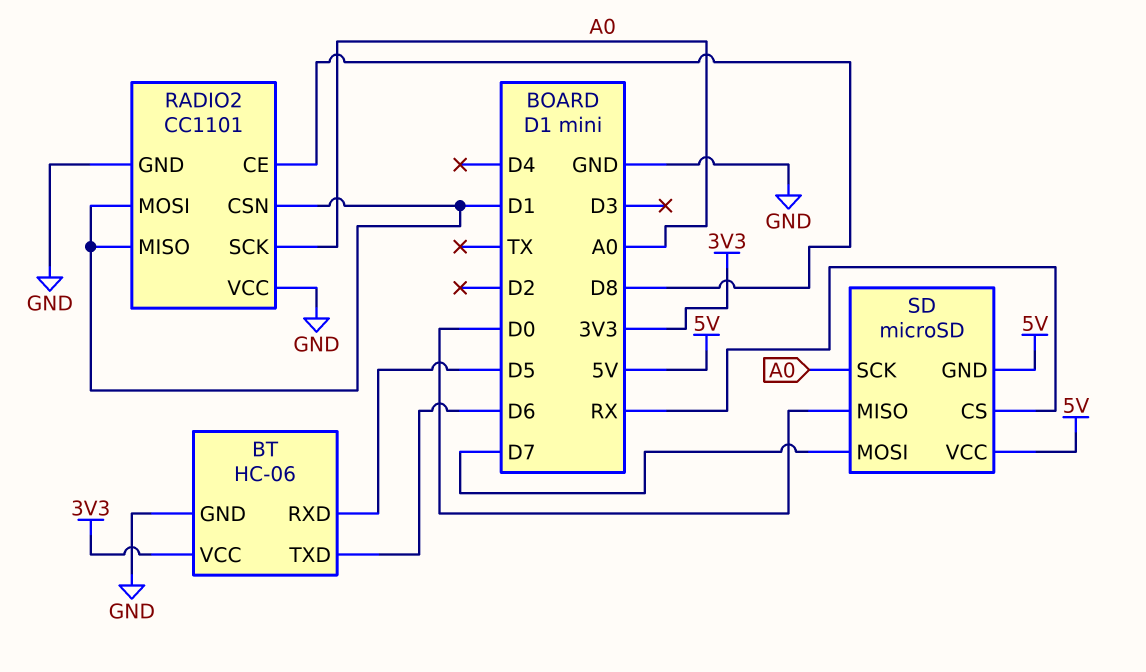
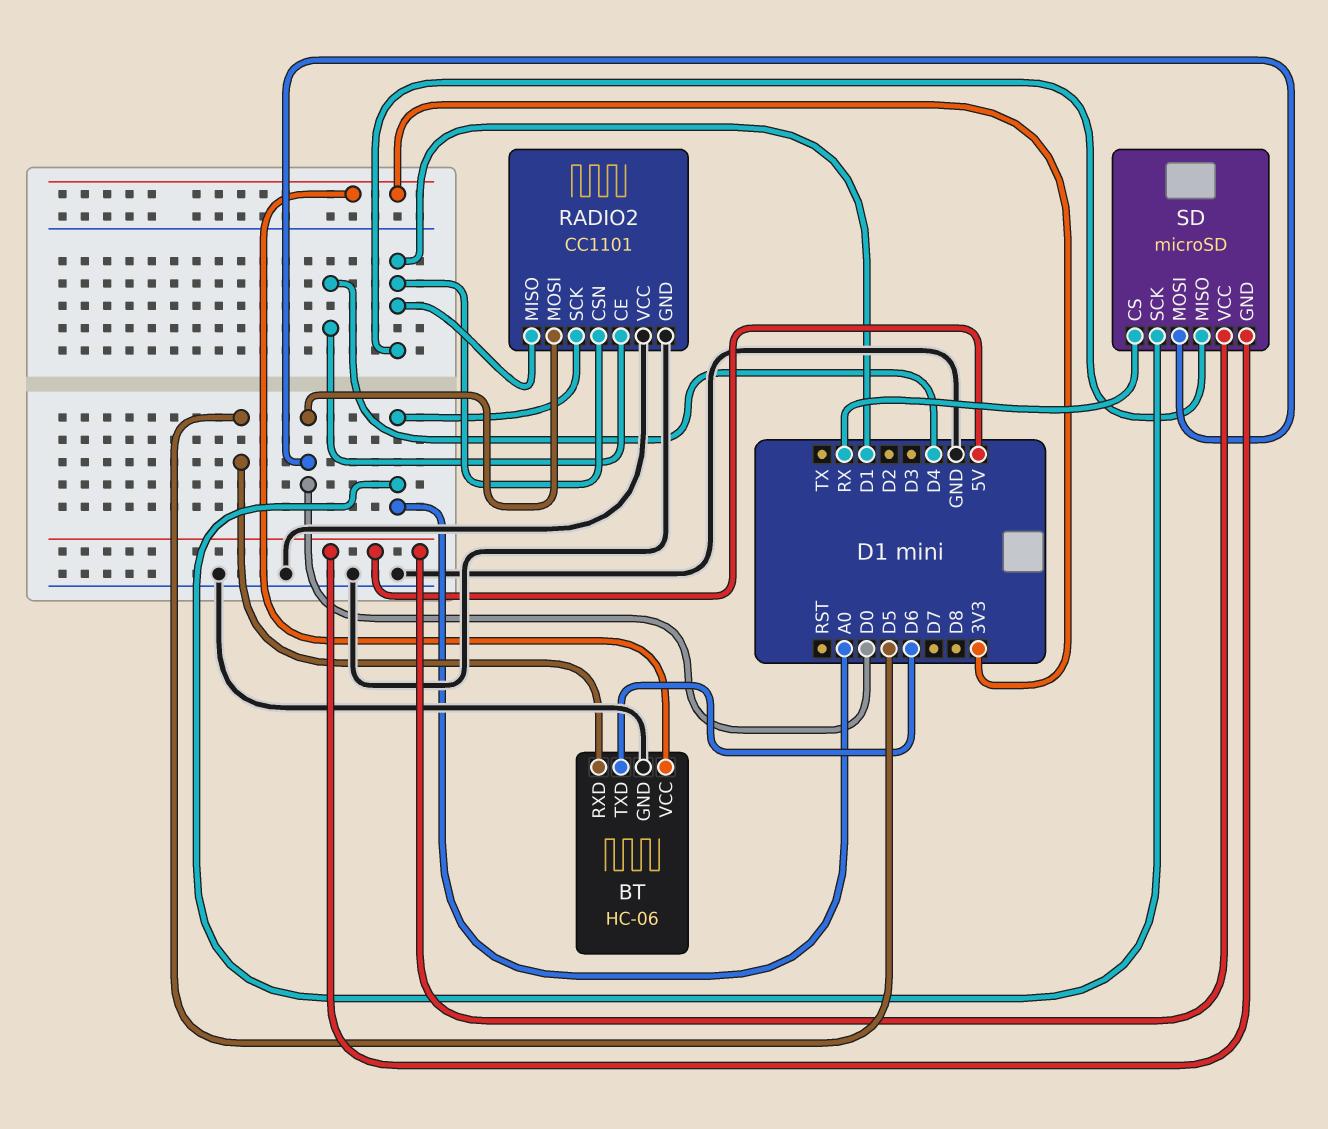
RADIO2 pin CE: D8 -> D4
RADIO2 pin MOSI: D1 -> D0
SD pin MISO: D0 -> D1
SD pin MOSI: D7 -> D0

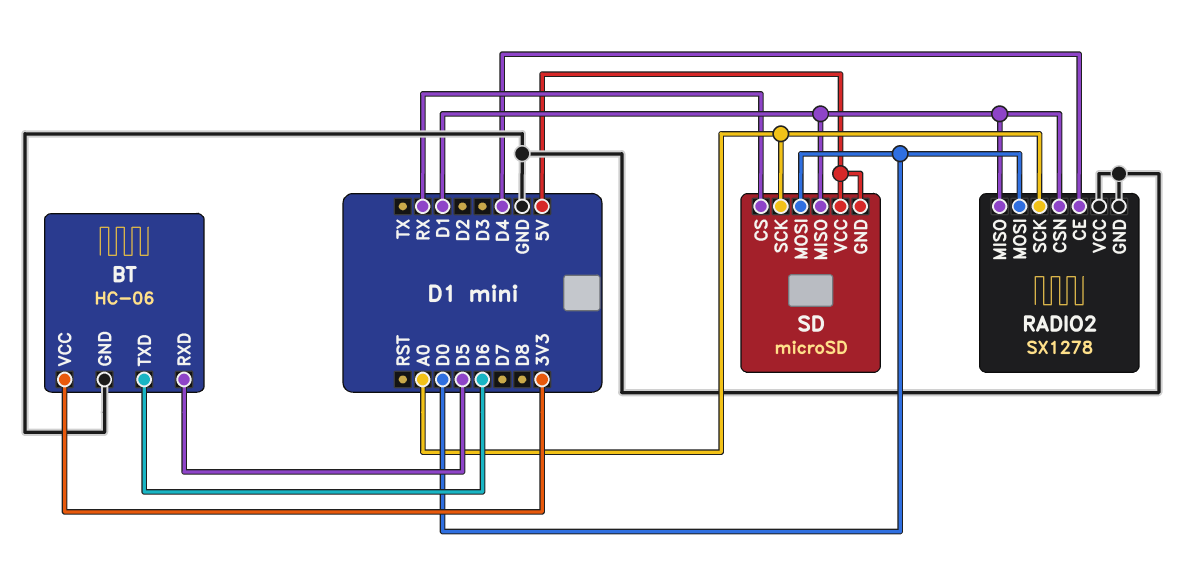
RADIO2: CC1101 -> SX1278

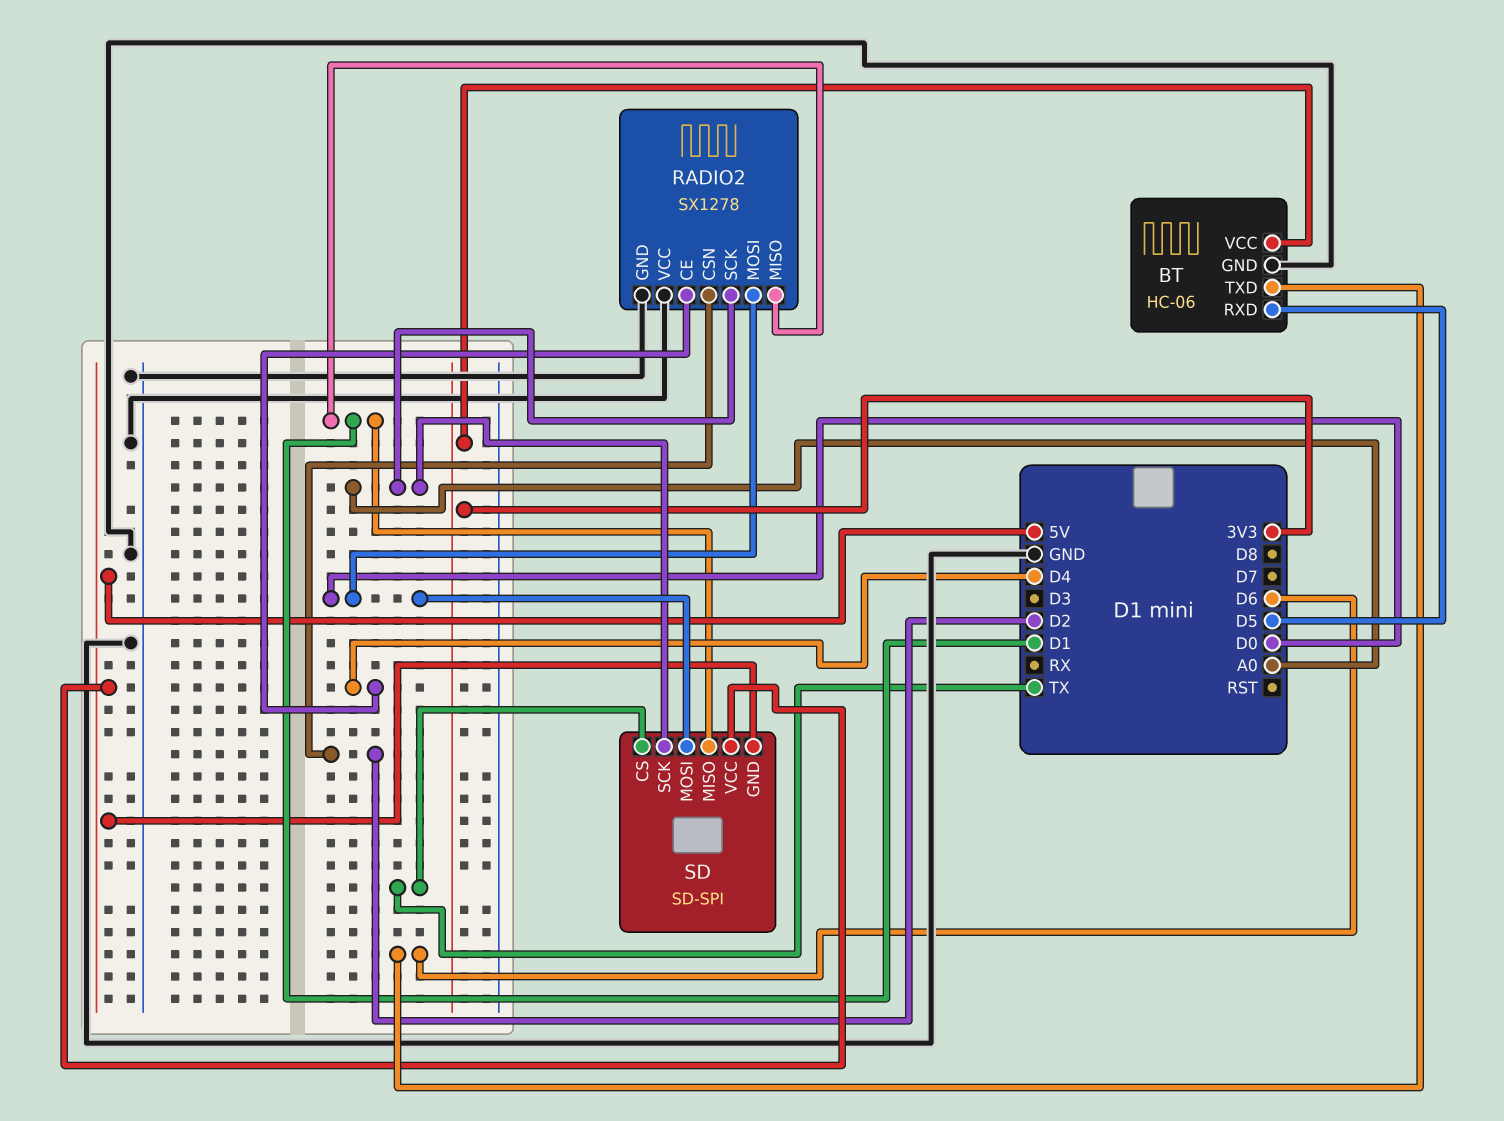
RADIO2 pin CSN: D1 -> D2
SD: microSD -> SD-SPI
SD pin CS: RX -> TX

